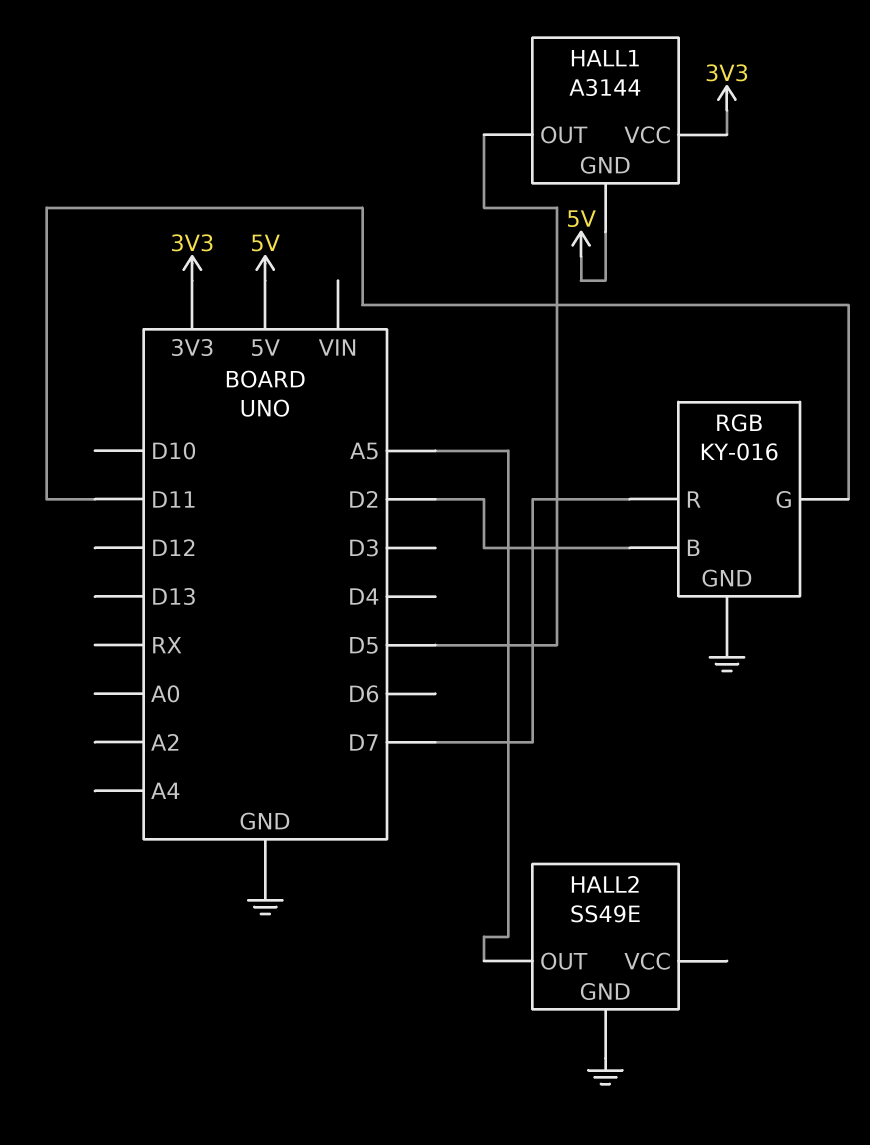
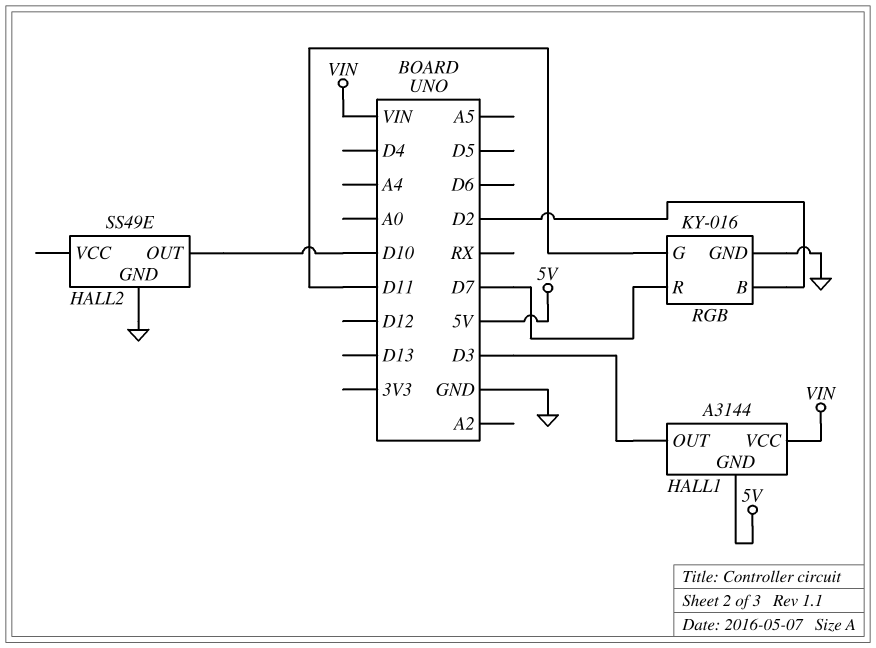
HALL1 pin OUT: D5 -> D3
HALL1 pin VCC: 3V3 -> VIN
HALL2 pin OUT: A5 -> D10

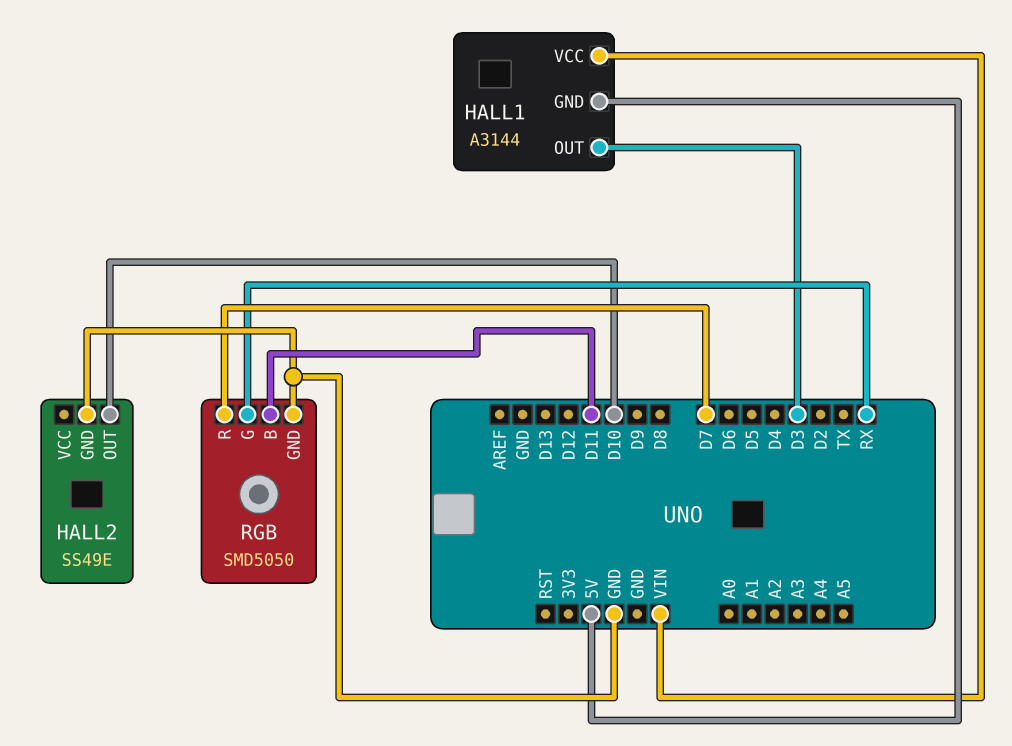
RGB: KY-016 -> SMD5050
RGB pin B: D2 -> D11
RGB pin G: D11 -> RX

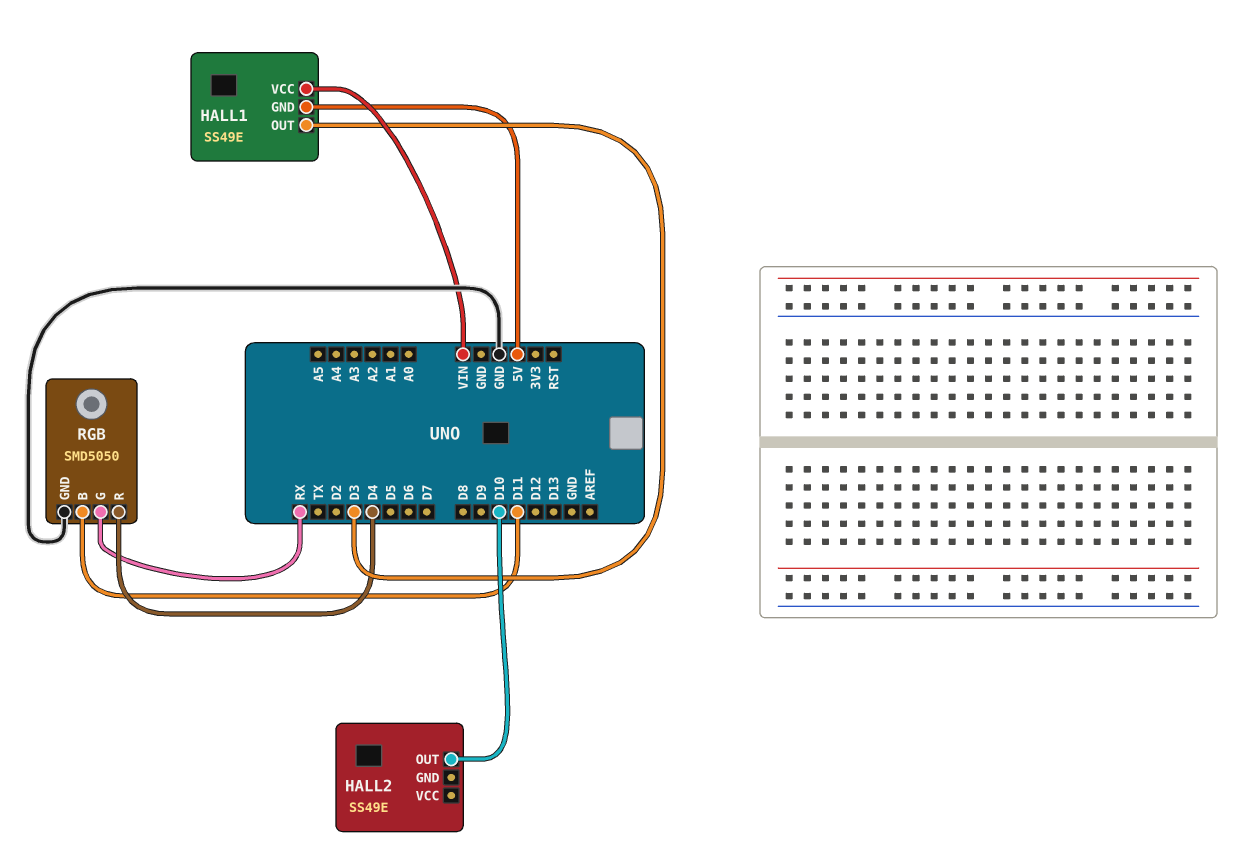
HALL1: A3144 -> SS49E
HALL2 pin GND: GND -> none
RGB pin R: D7 -> D4

